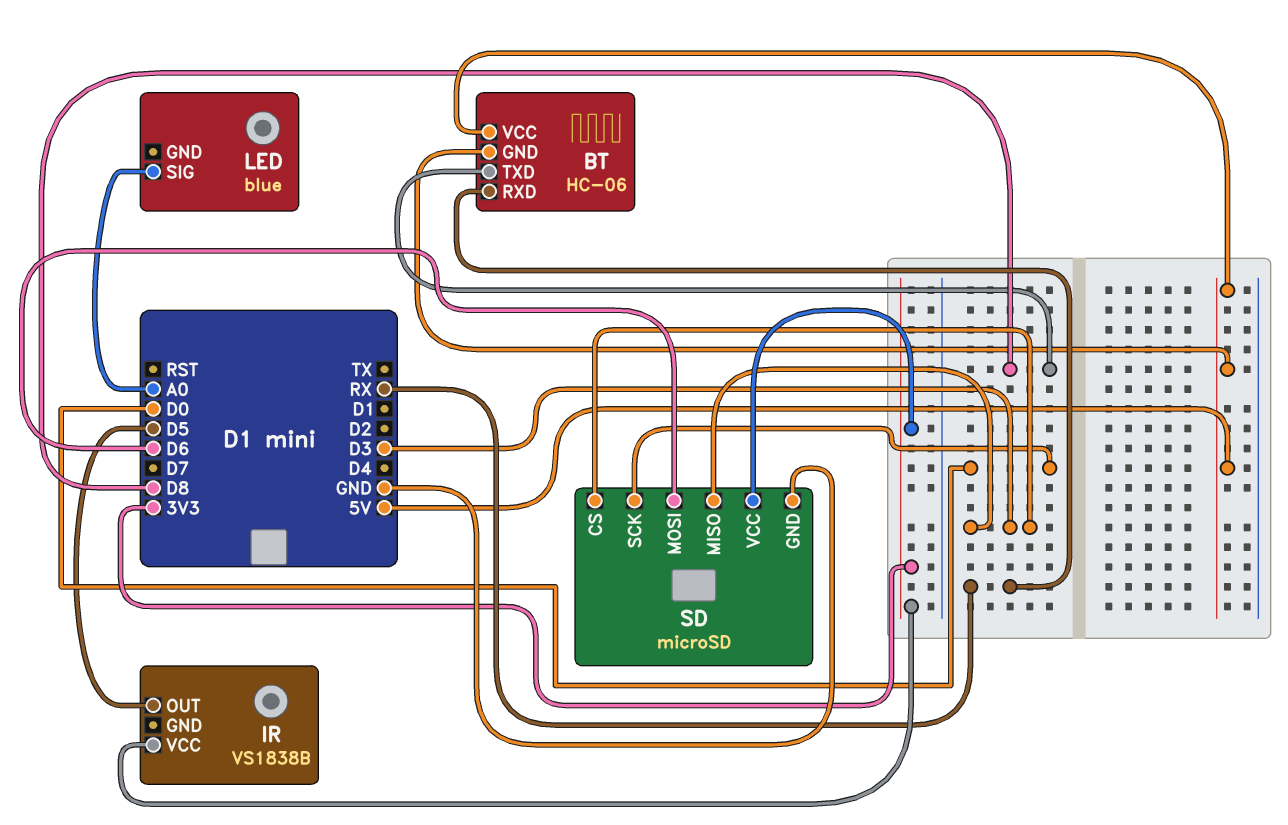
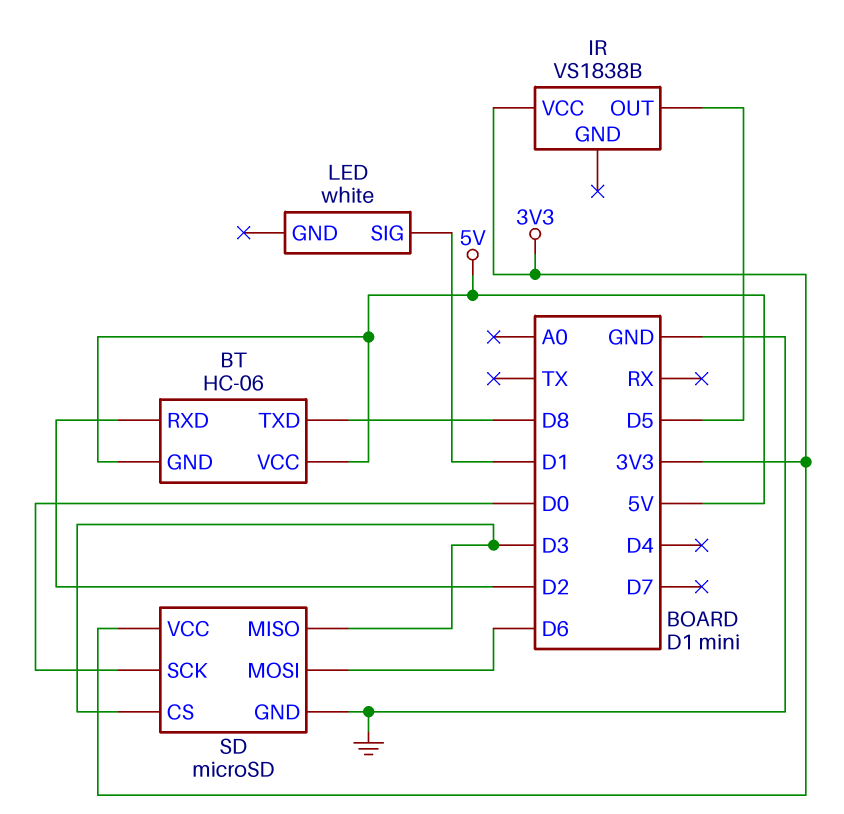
BT pin RXD: RX -> D2
LED: blue -> white
LED pin SIG: A0 -> D1

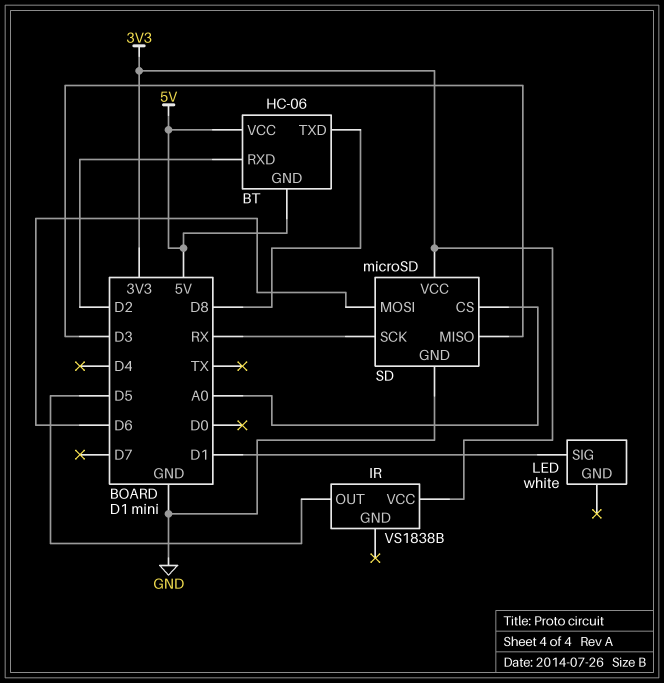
SD pin CS: D3 -> A0
SD pin SCK: D0 -> RX

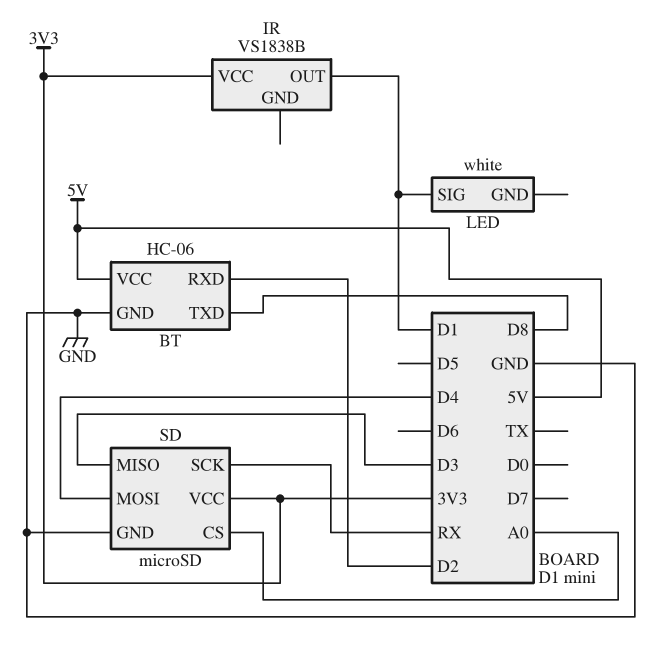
BT pin GND: 5V -> GND
IR pin OUT: D5 -> D1
SD pin MOSI: D6 -> D4

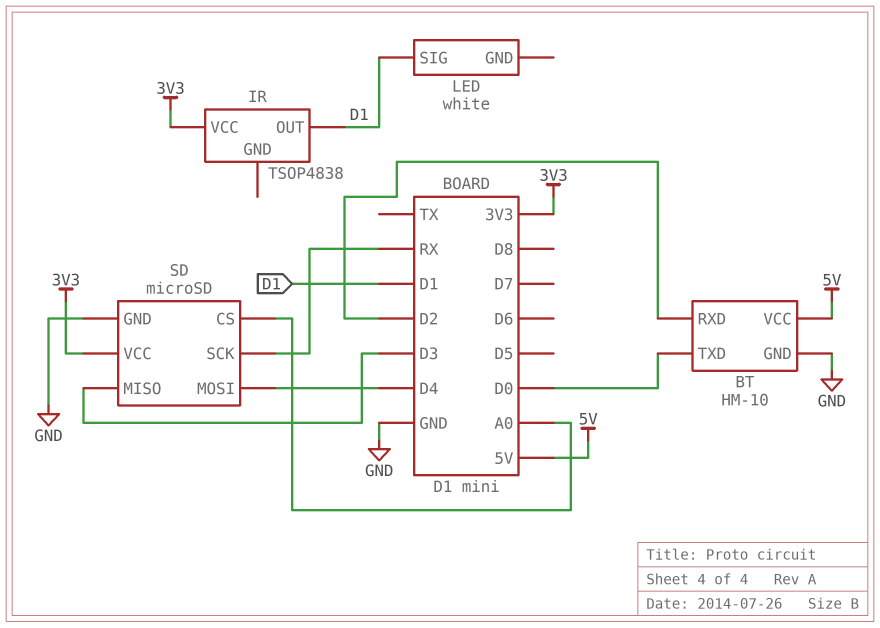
BT: HC-06 -> HM-10
BT pin TXD: D8 -> D0
IR: VS1838B -> TSOP4838

